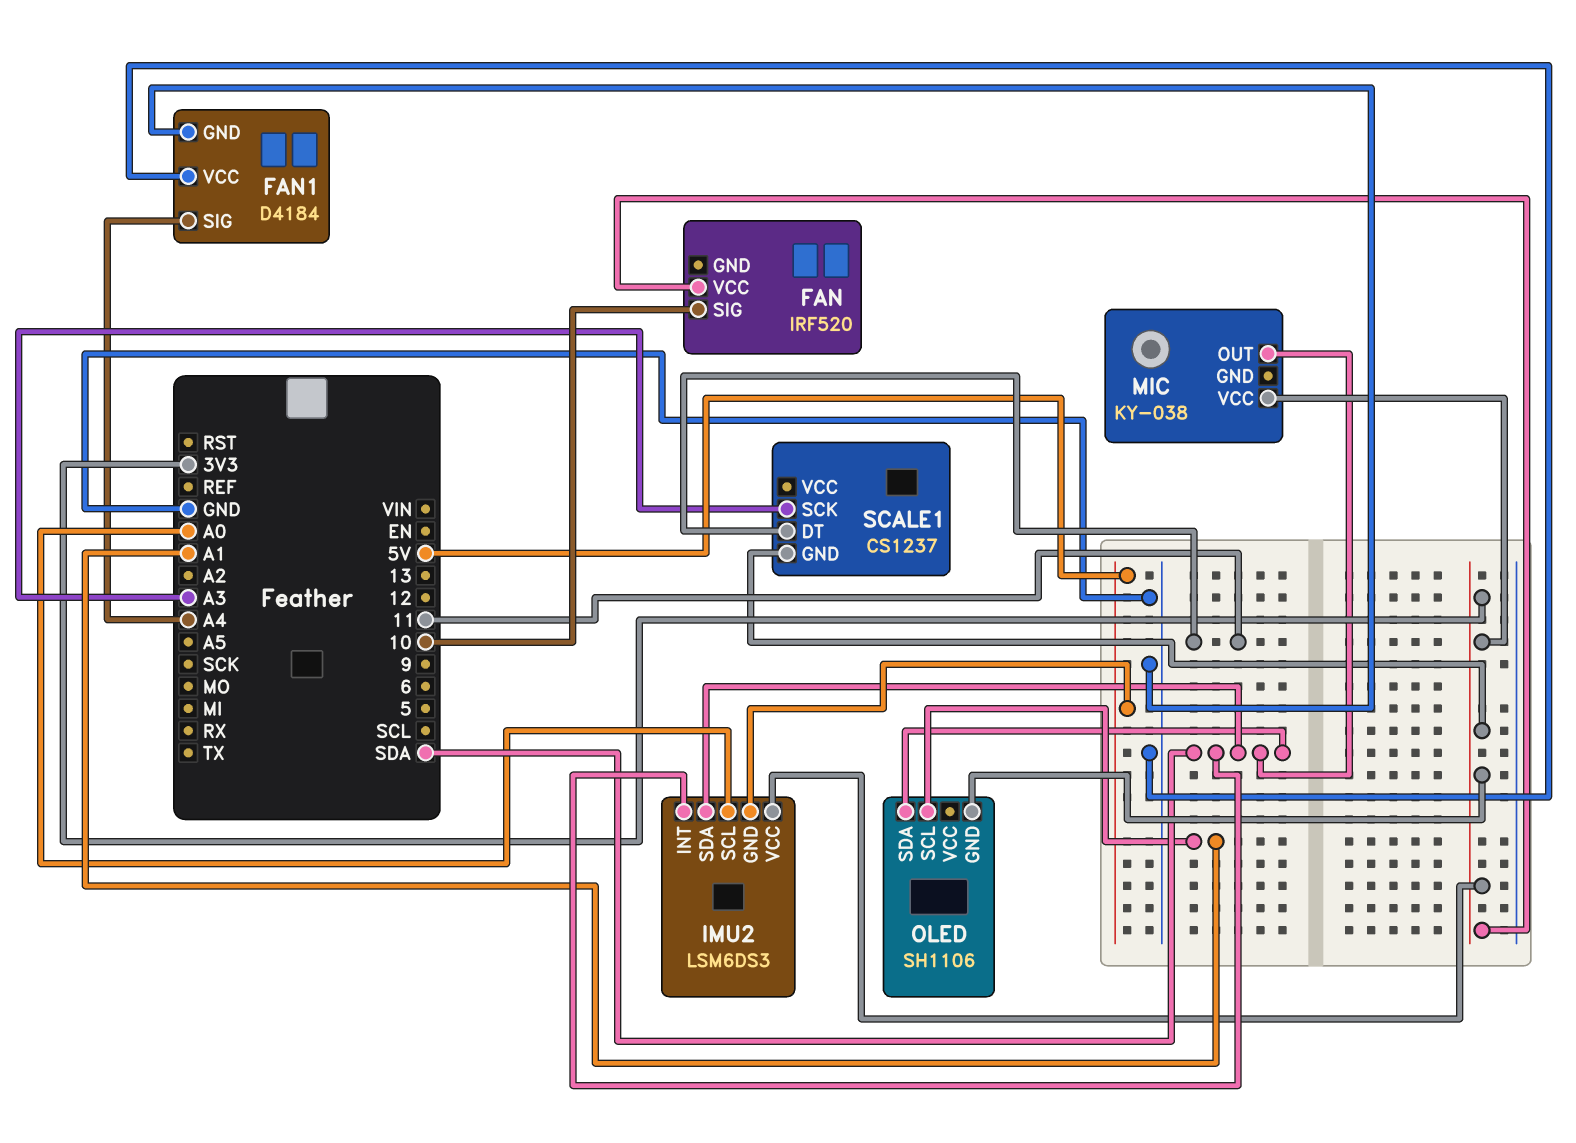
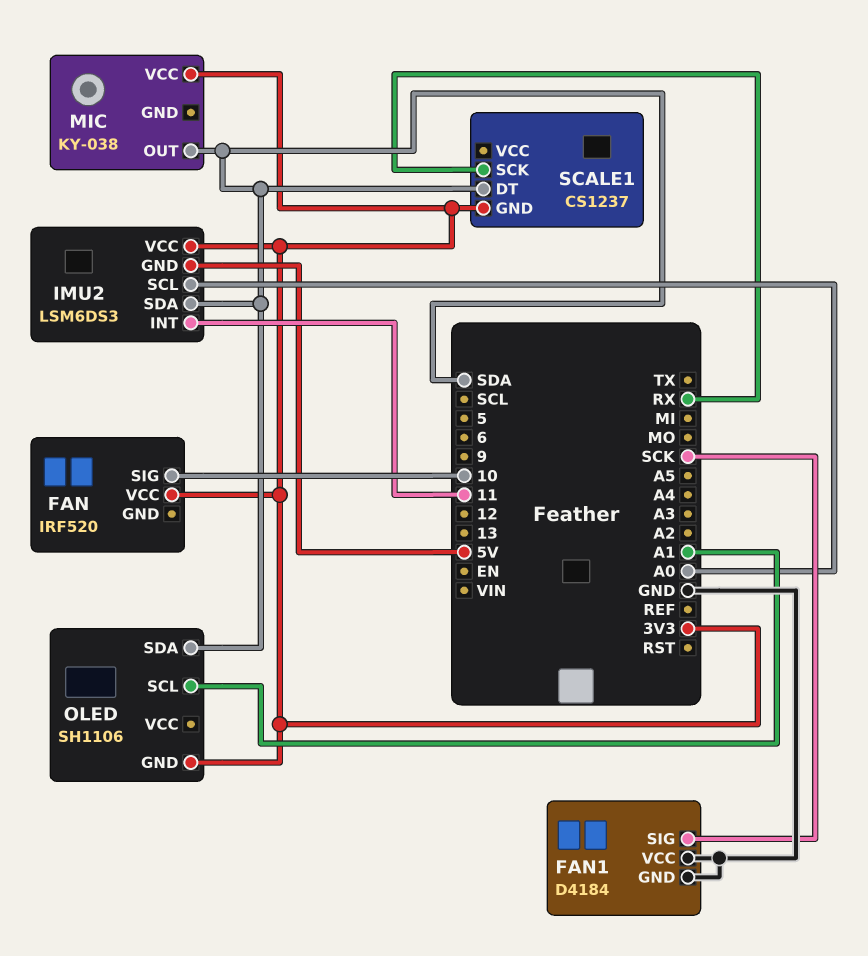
FAN1 pin SIG: A4 -> SCK
IMU2 pin INT: SDA -> 11
SCALE1 pin DT: 11 -> SDA
SCALE1 pin SCK: A3 -> RX

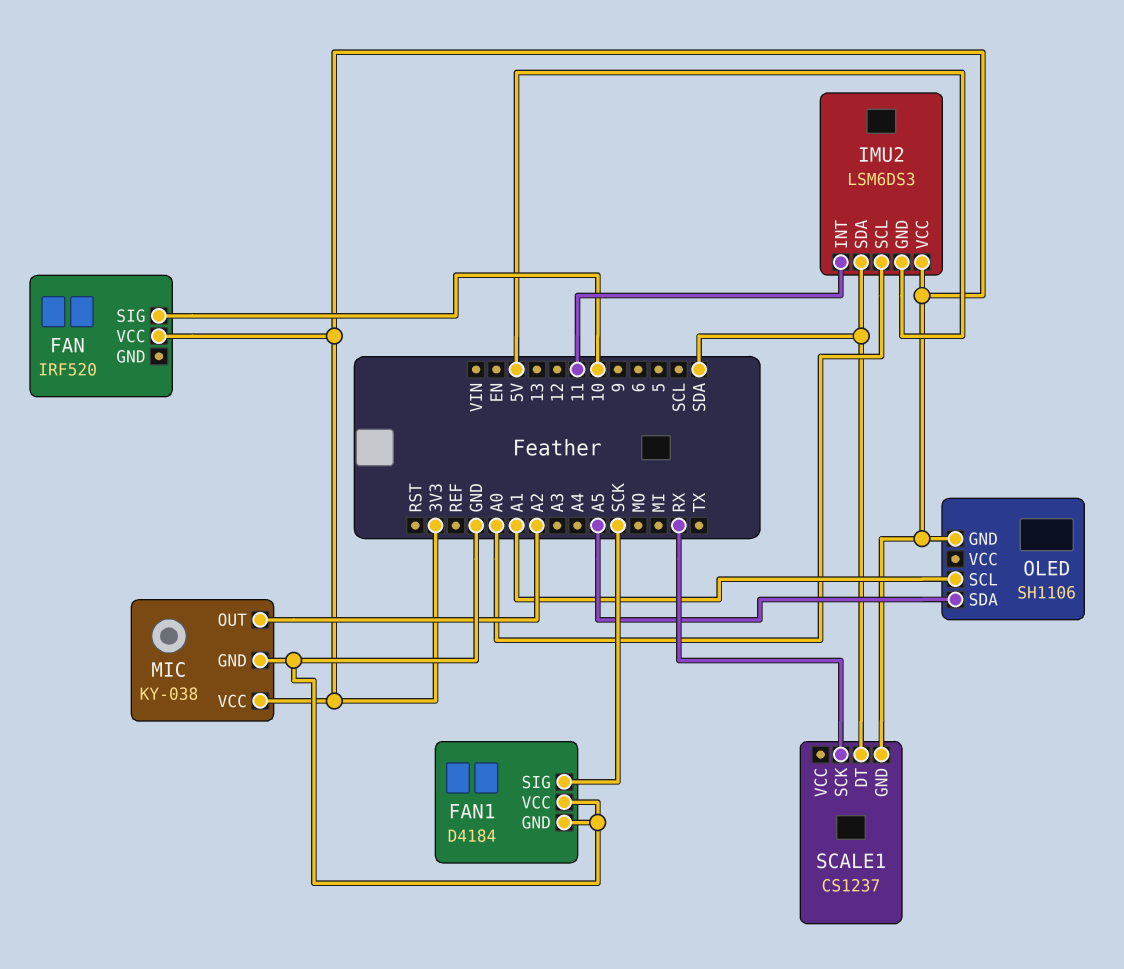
MIC pin GND: none -> GND
MIC pin OUT: SDA -> A2
OLED pin SDA: SDA -> A5

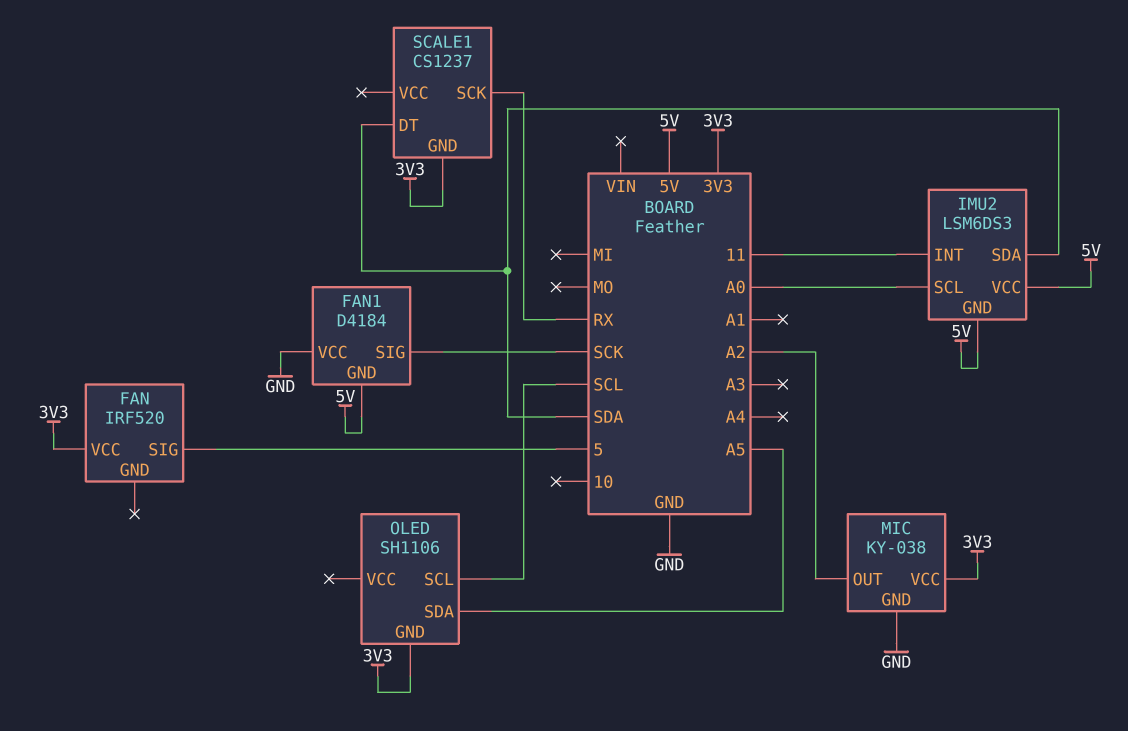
FAN pin SIG: 10 -> 5
FAN1 pin GND: GND -> 5V
IMU2 pin VCC: 3V3 -> 5V
OLED pin SCL: A1 -> SCL

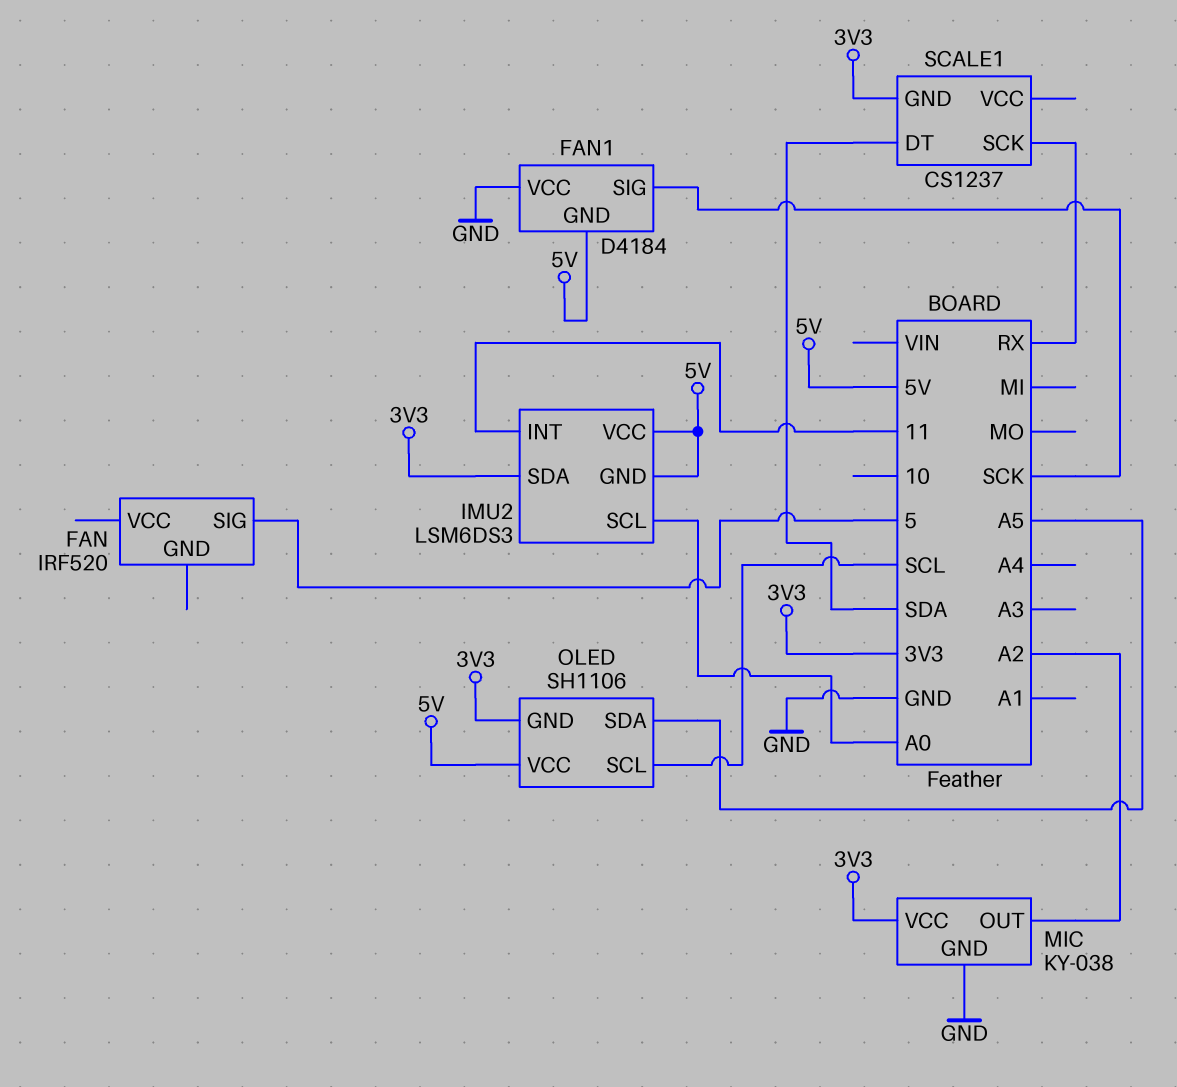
FAN pin VCC: 3V3 -> none
IMU2 pin SDA: SDA -> 3V3
OLED pin VCC: none -> 5V

